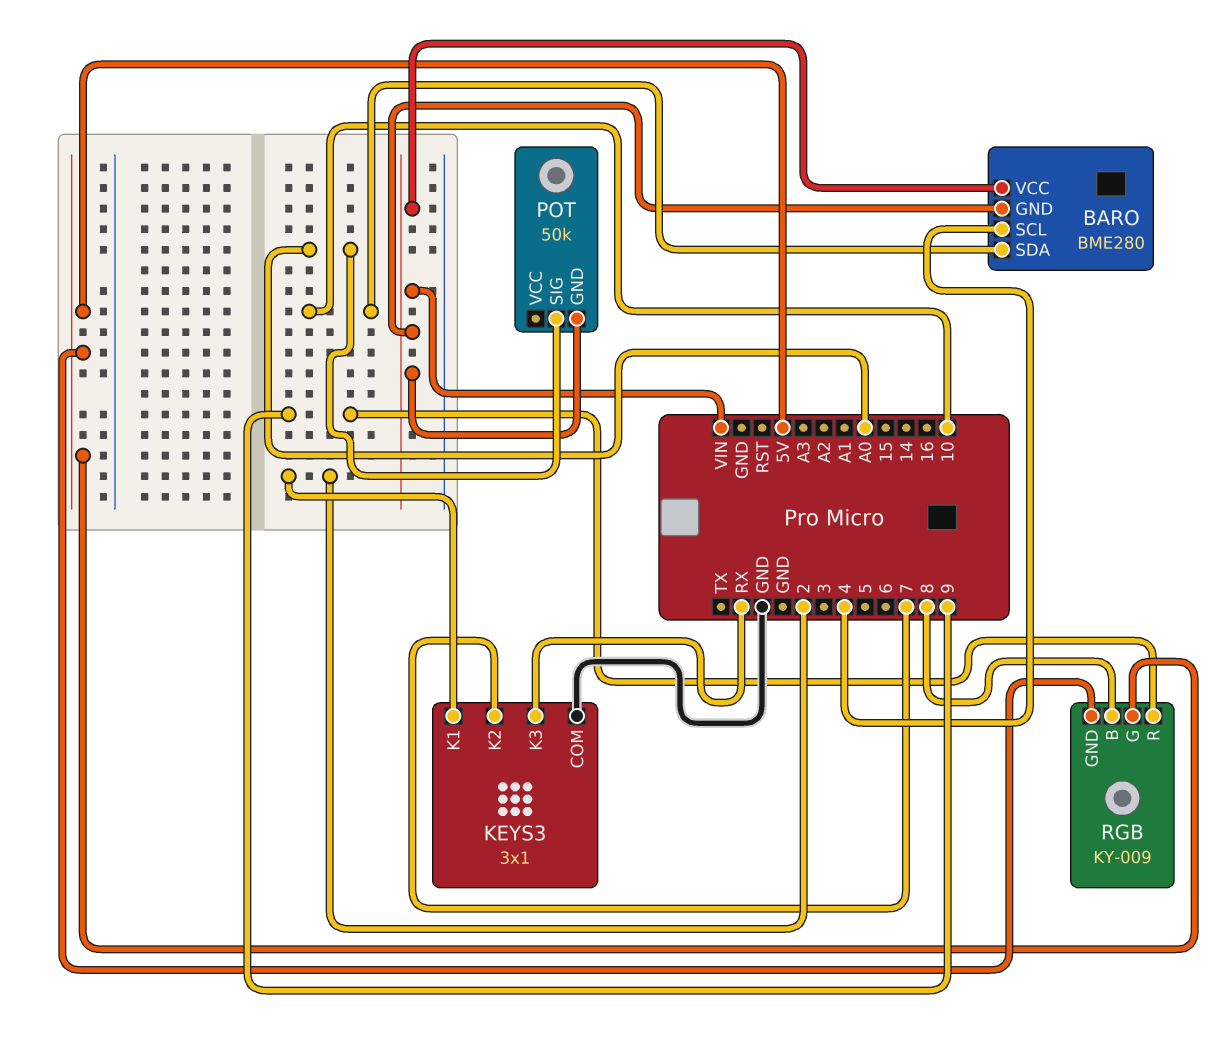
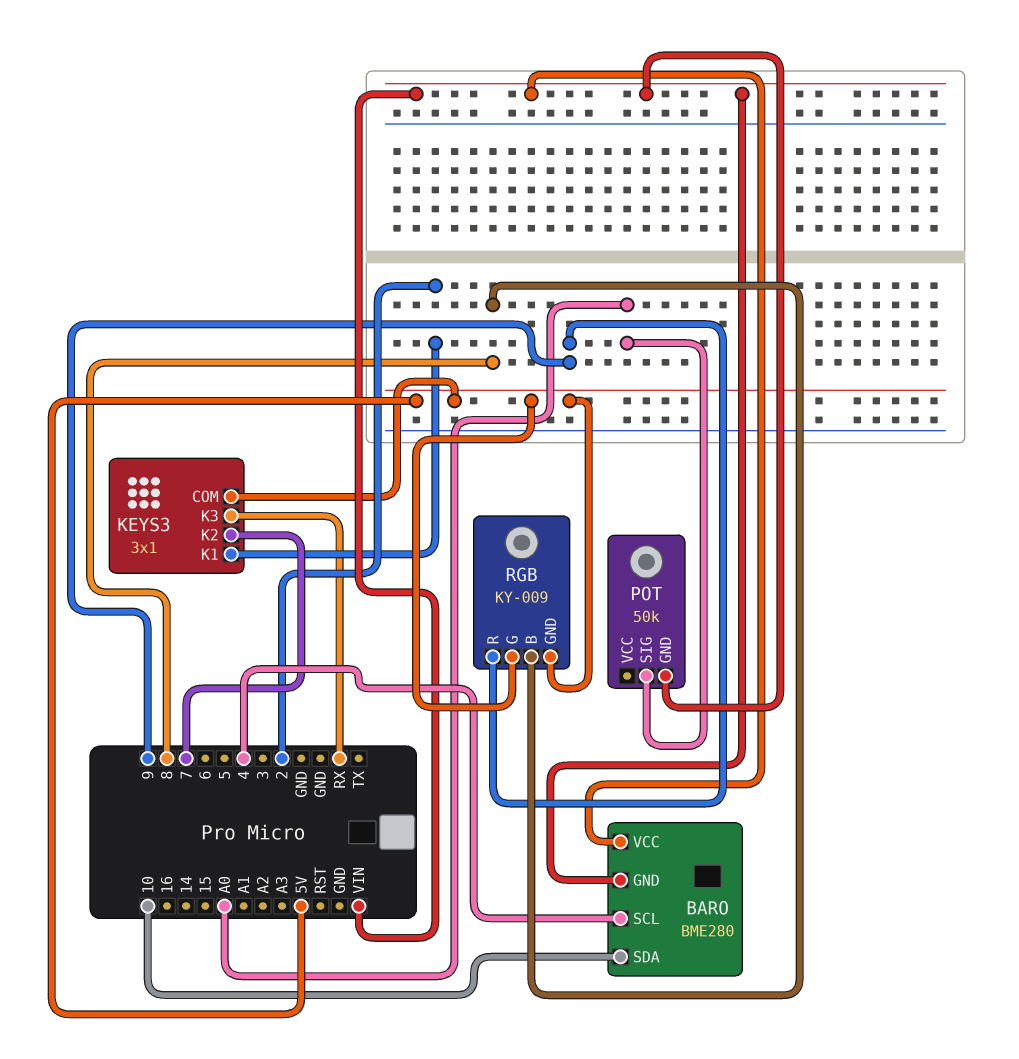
KEYS3 pin COM: GND -> 5V

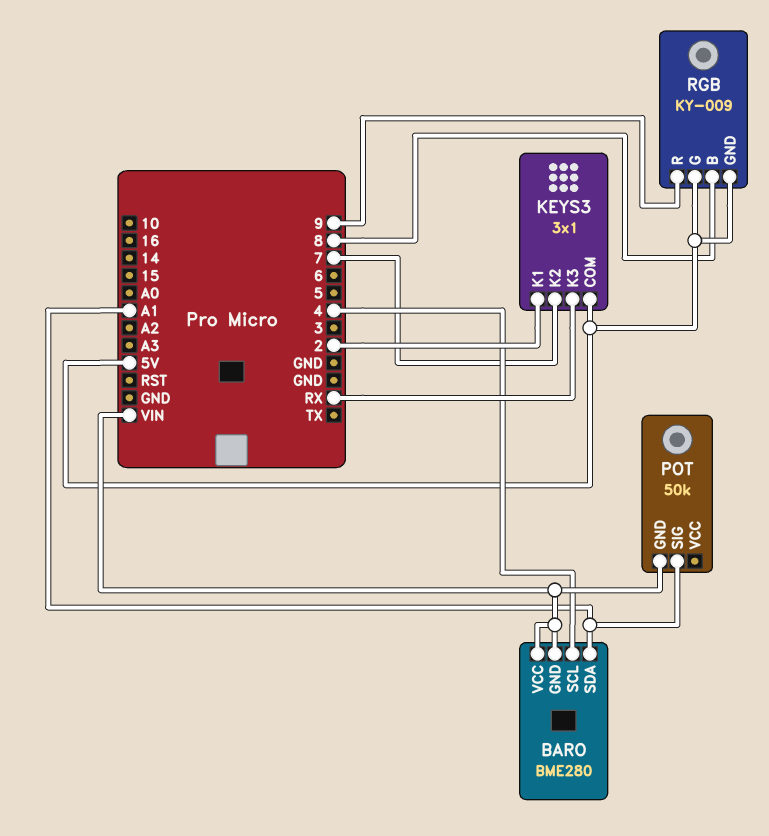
BARO pin SDA: 10 -> A1
POT pin SIG: A0 -> A1

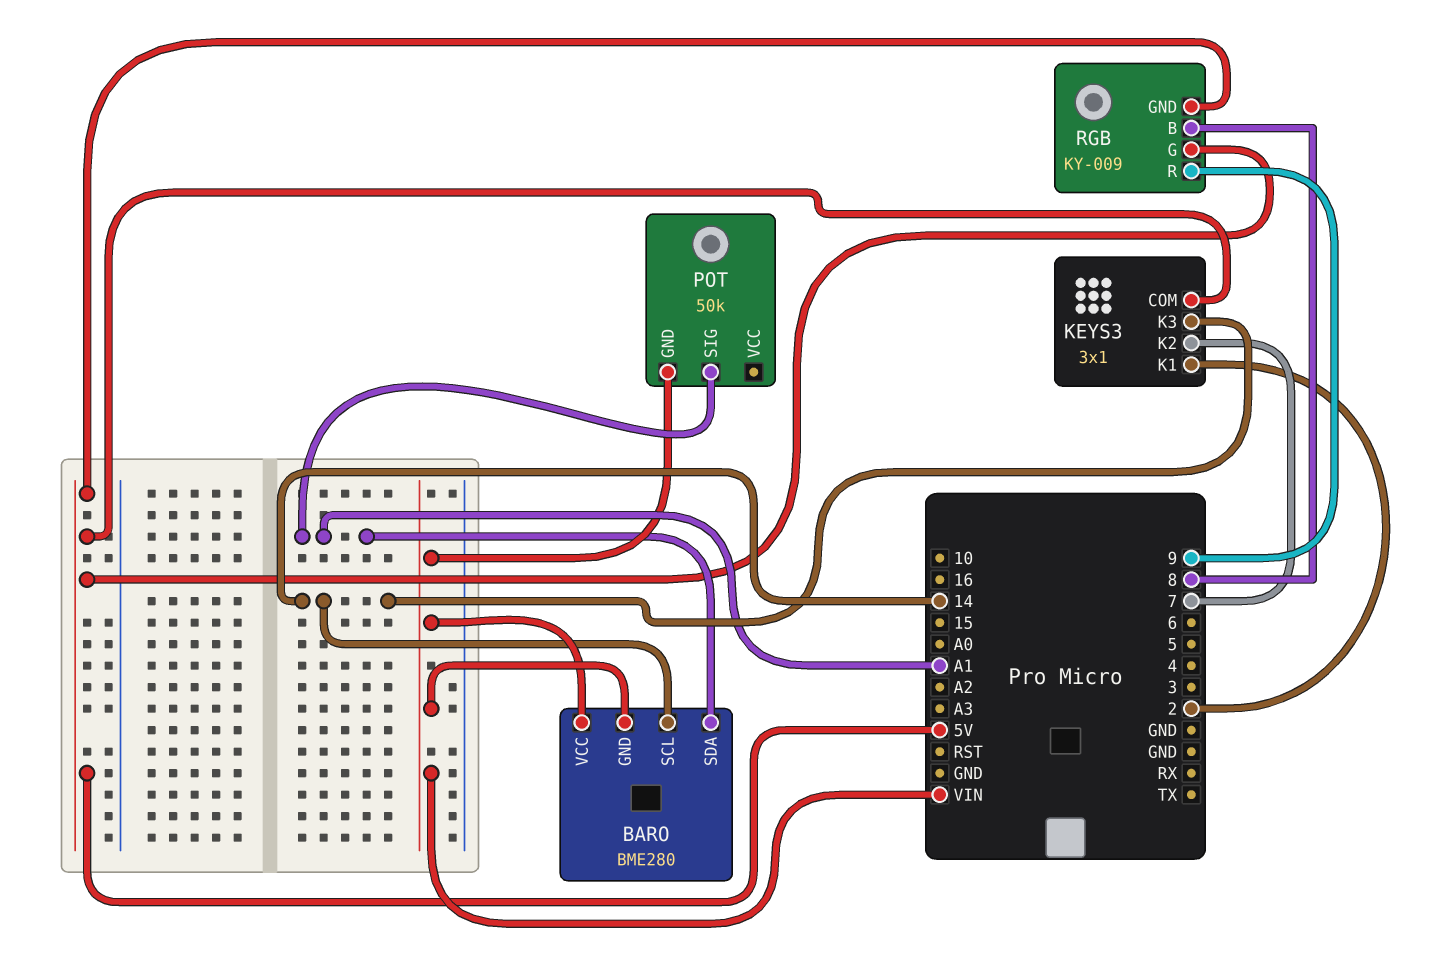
BARO pin SCL: 4 -> 14
KEYS3 pin K3: RX -> 14

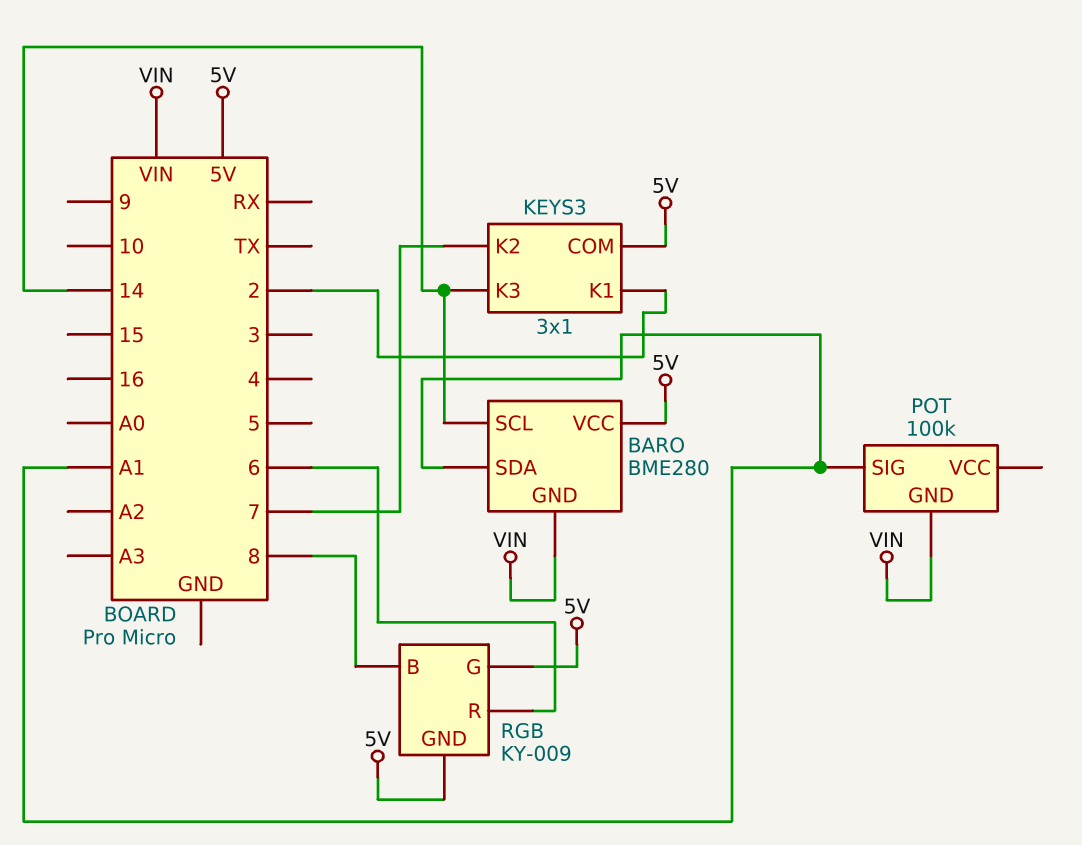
BARO pin VCC: VIN -> 5V
POT: 50k -> 100k
RGB pin R: 9 -> 6

